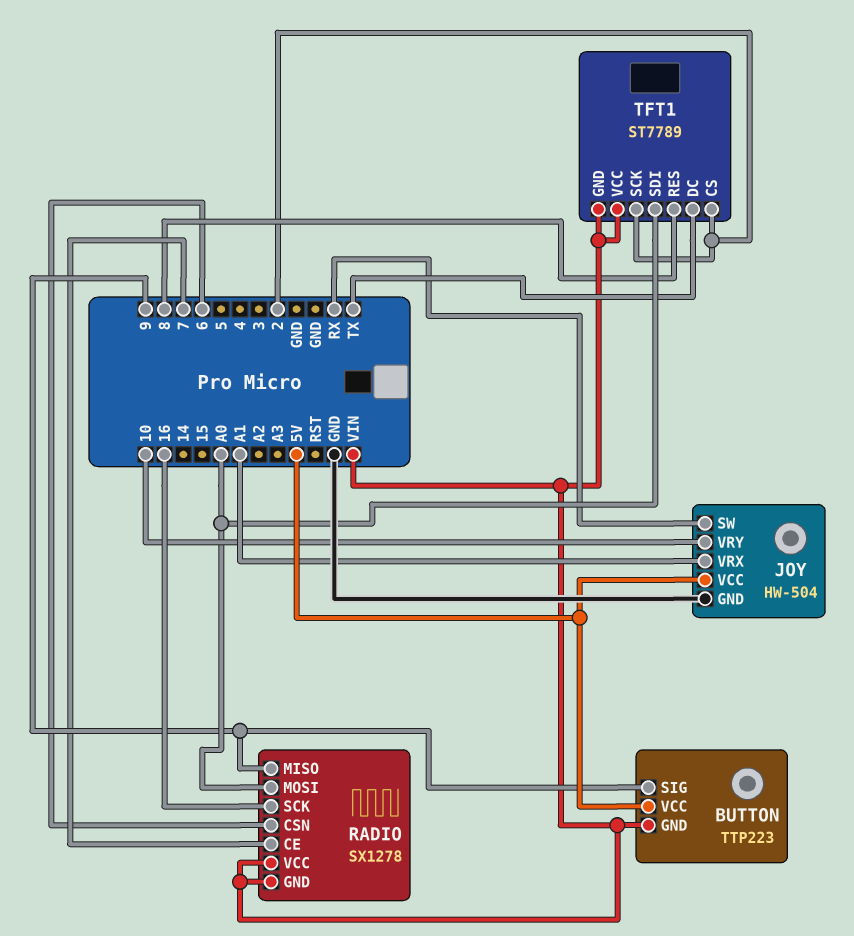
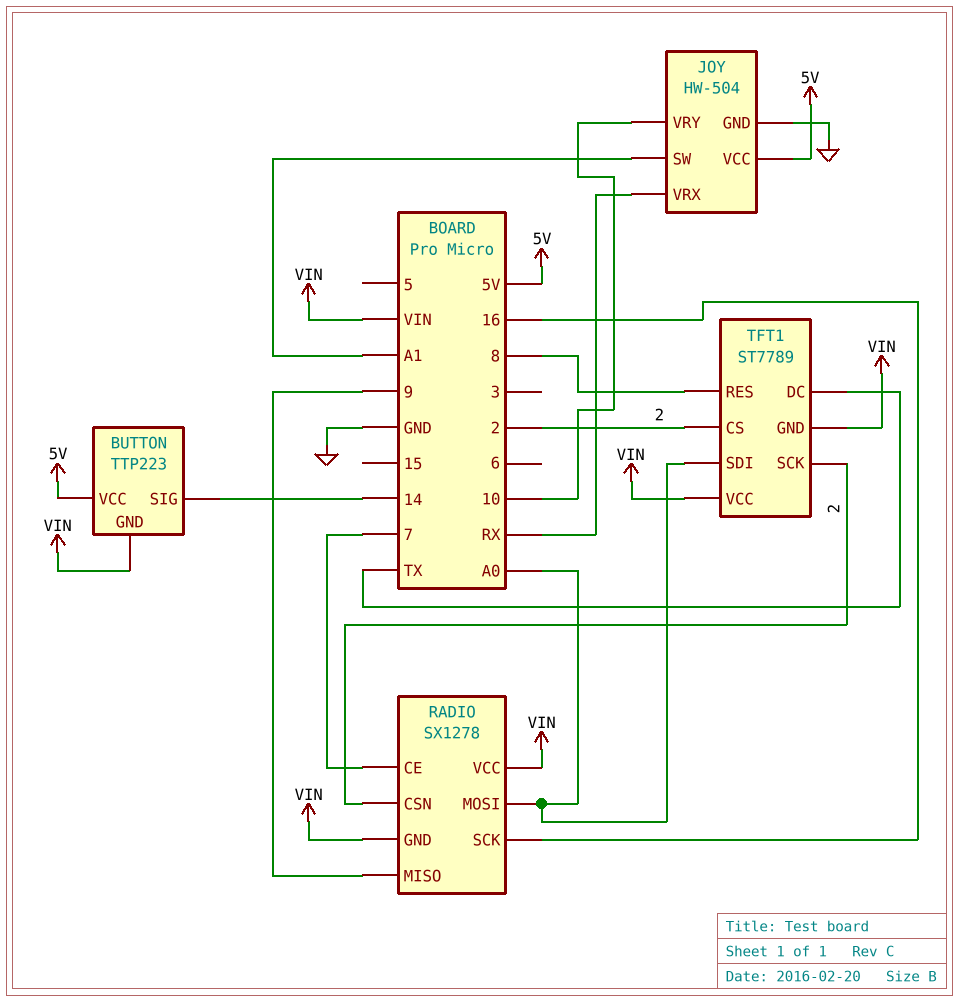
BUTTON pin SIG: 9 -> 14
JOY pin SW: RX -> A1
JOY pin VRX: A1 -> RX
RADIO pin CSN: 6 -> 2

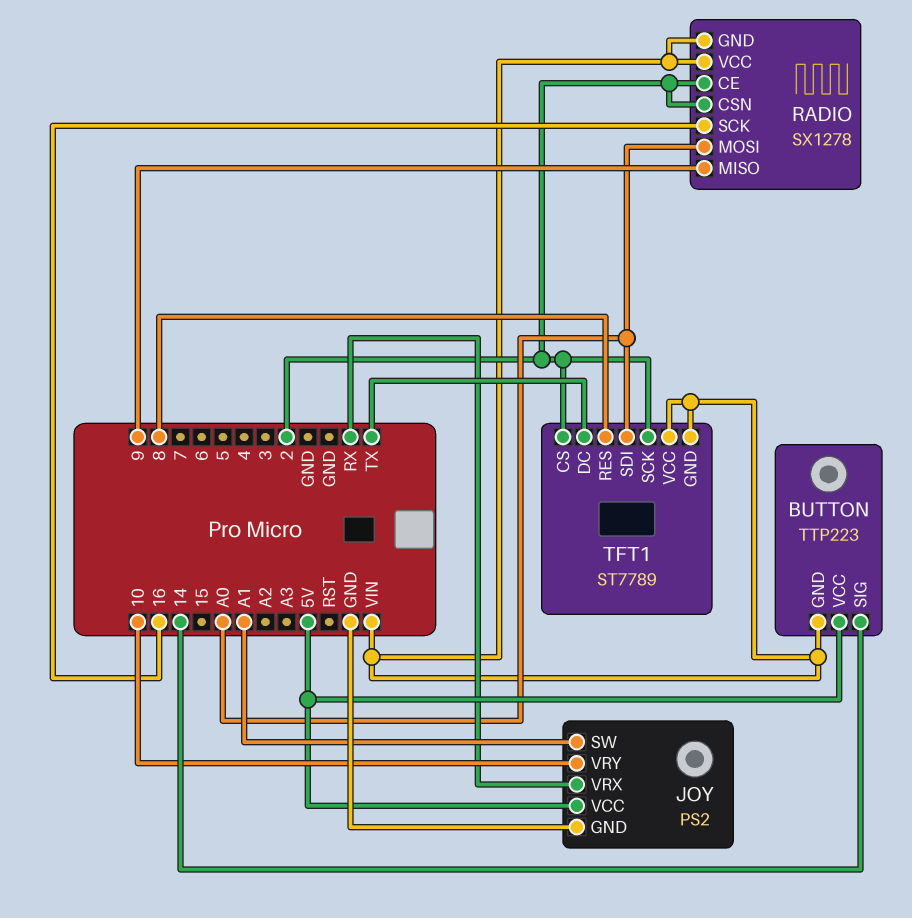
JOY: HW-504 -> PS2
RADIO pin CE: 7 -> 2

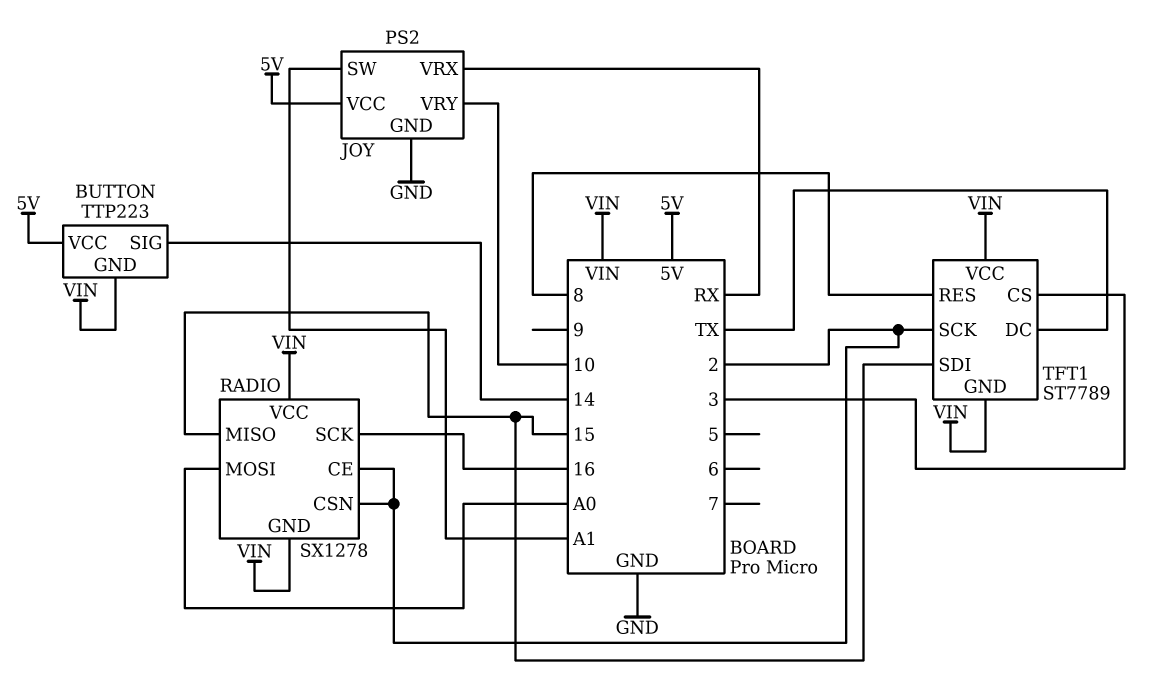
RADIO pin MISO: 9 -> 15
TFT1 pin CS: 2 -> 3
TFT1 pin SDI: A0 -> 15

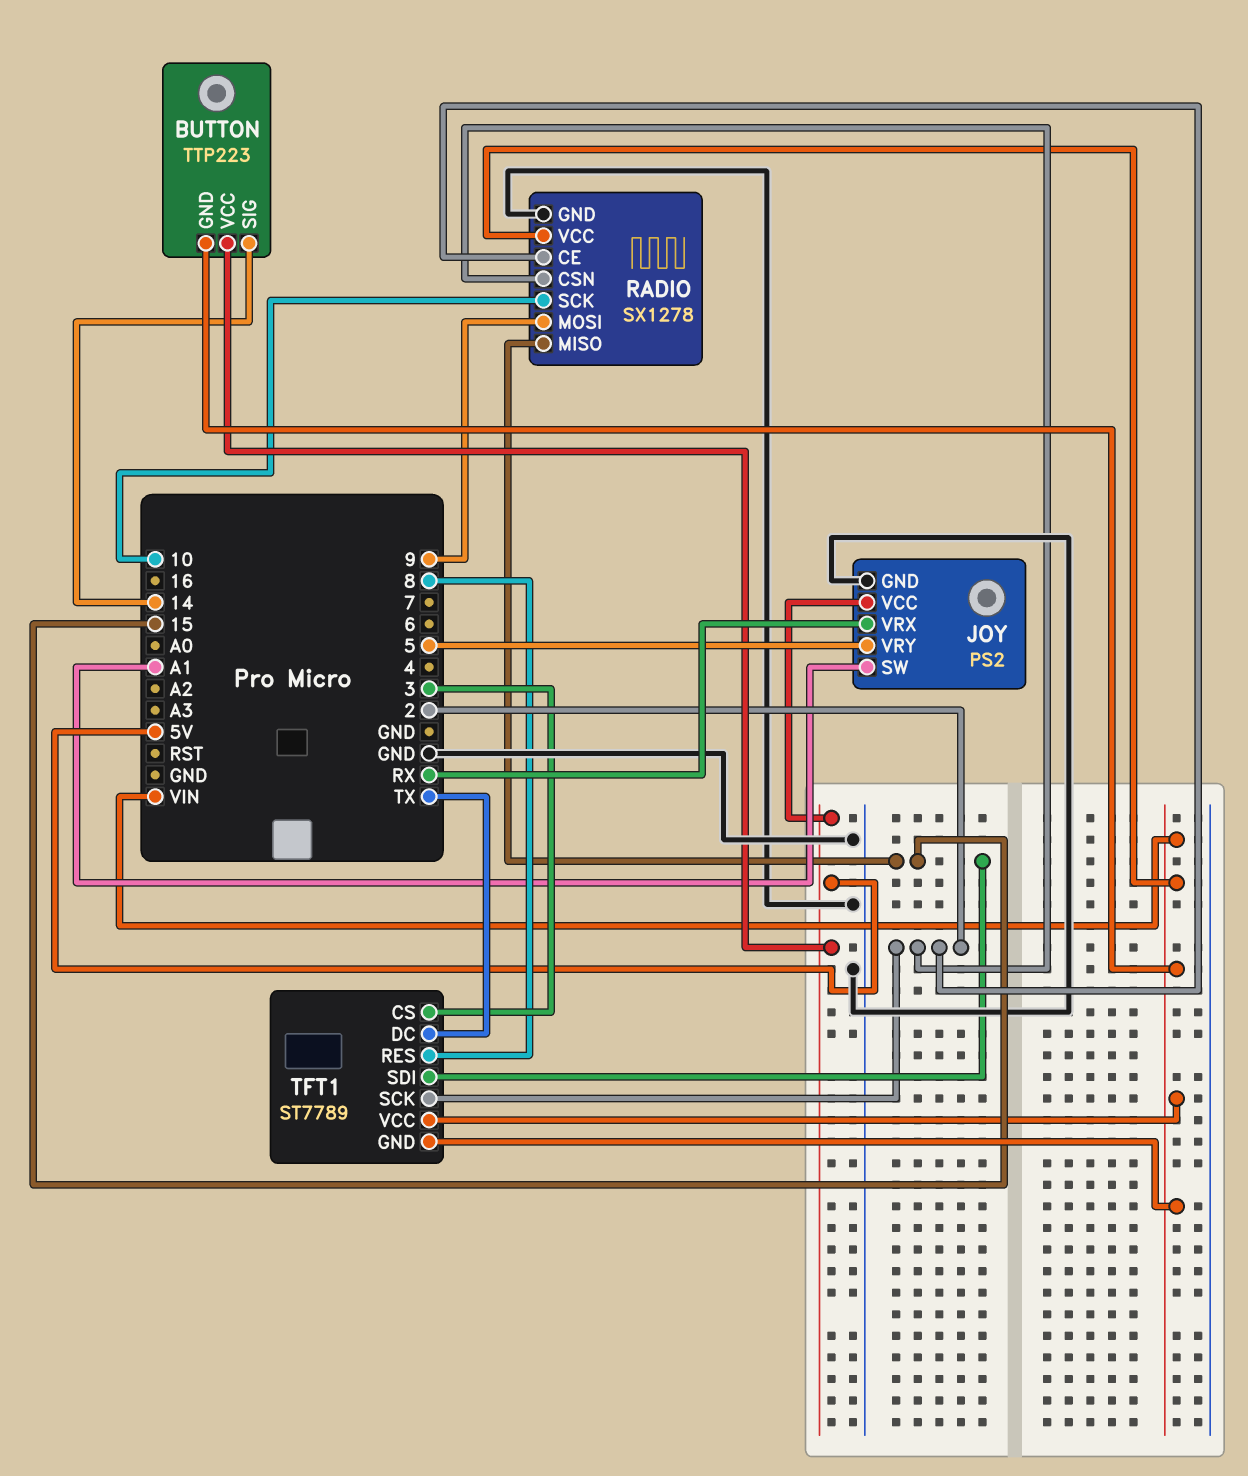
JOY pin VRY: 10 -> 5
RADIO pin GND: VIN -> GND
RADIO pin MOSI: A0 -> 9
RADIO pin SCK: 16 -> 10

